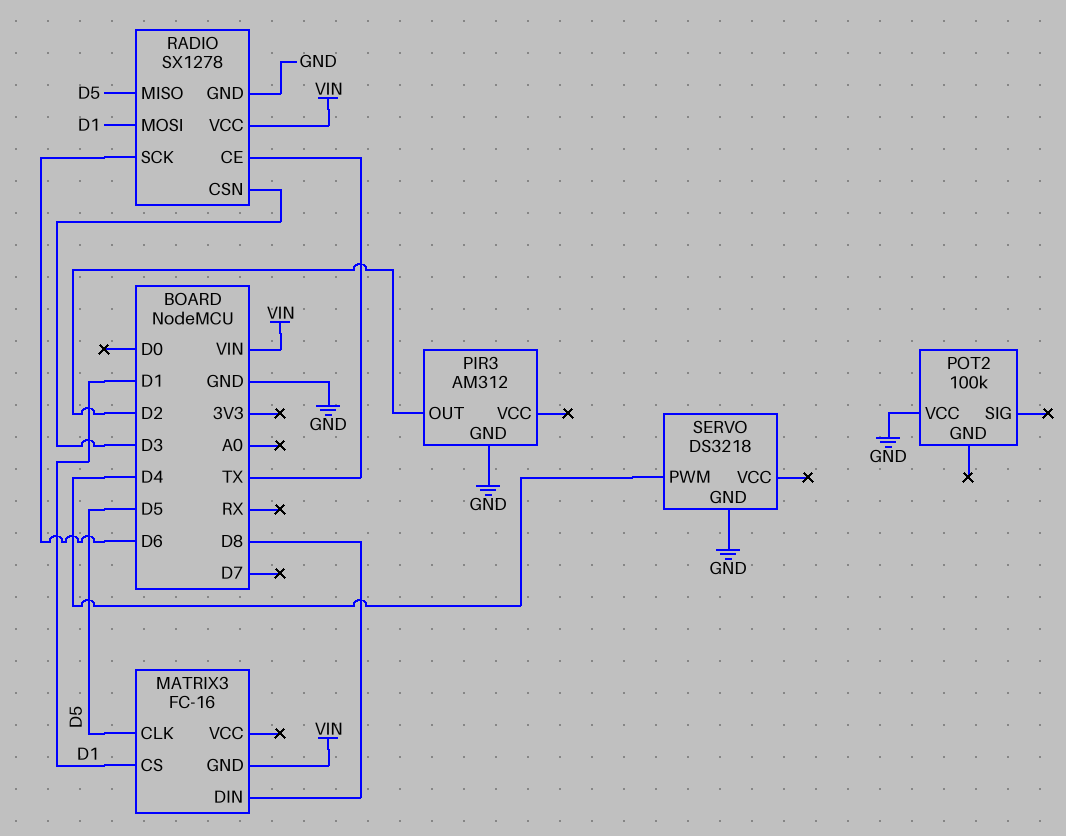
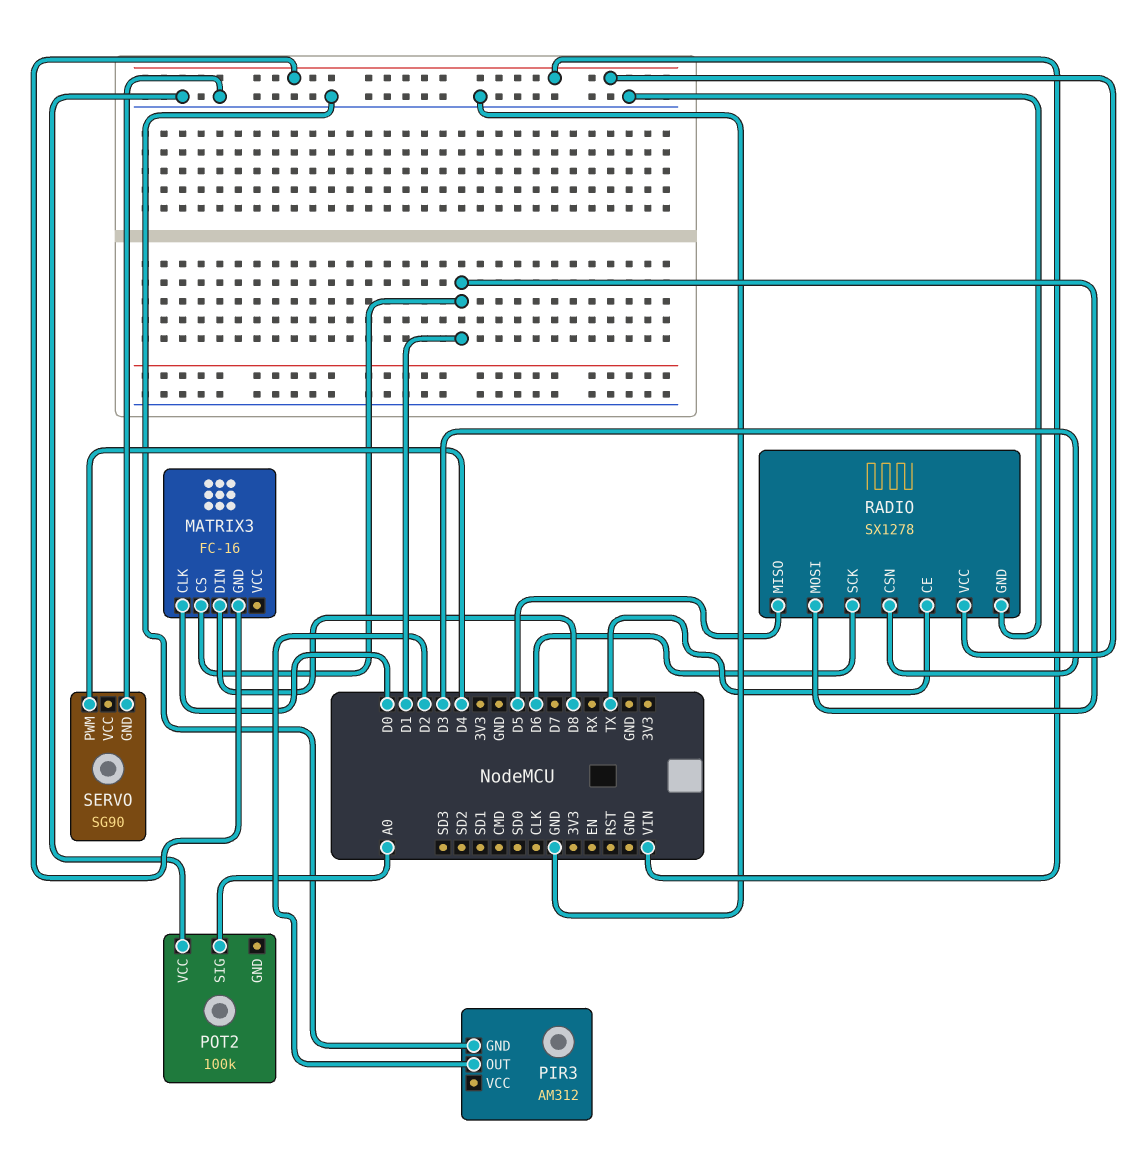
MATRIX3 pin CLK: D5 -> D0
POT2 pin SIG: none -> A0
SERVO: DS3218 -> SG90

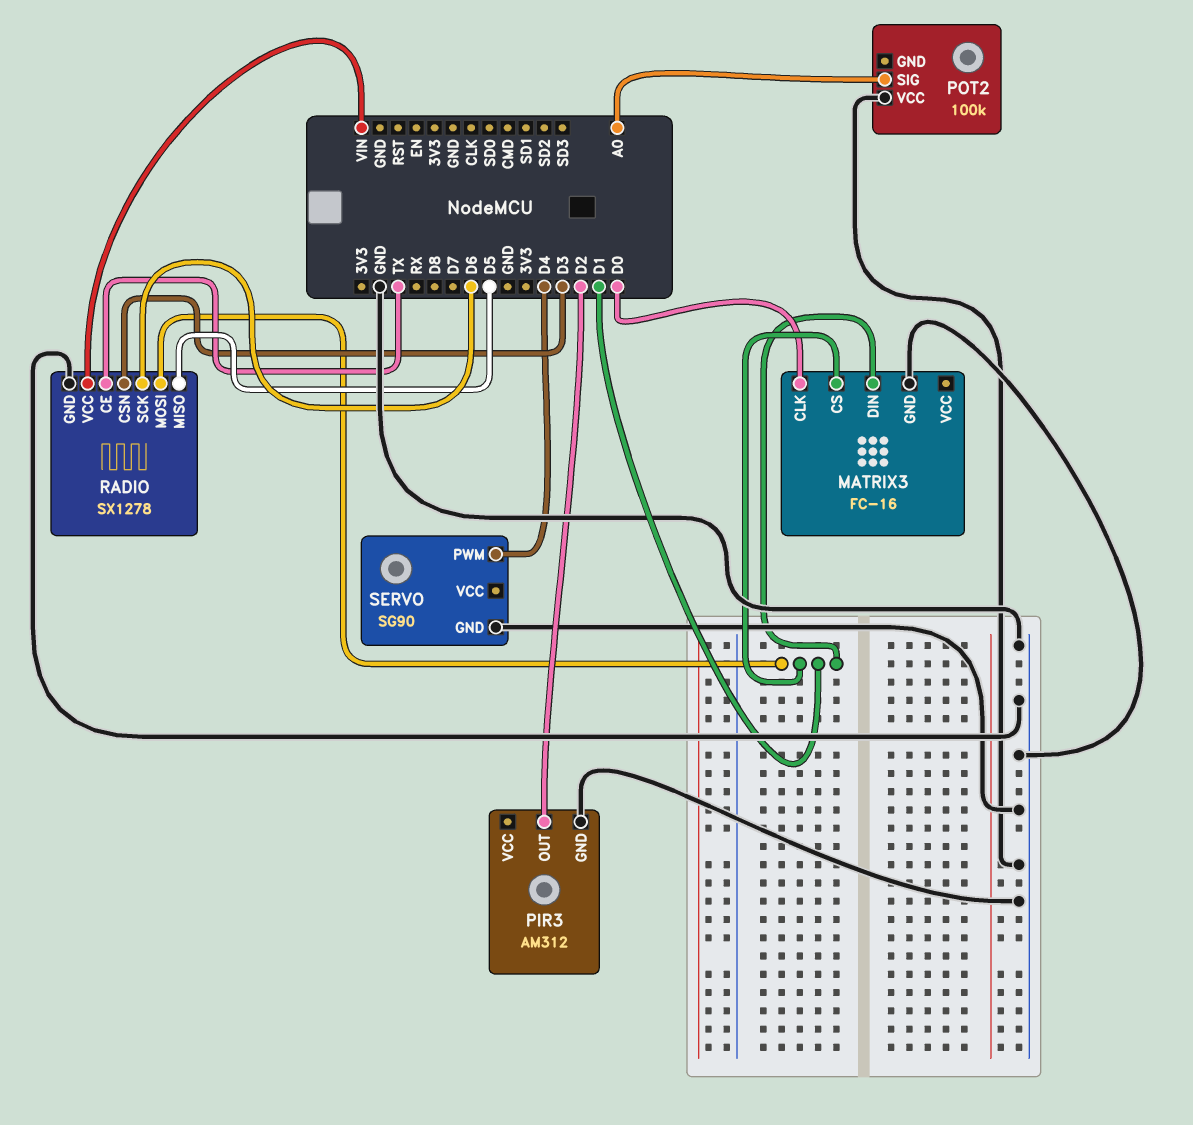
MATRIX3 pin DIN: D8 -> D1
MATRIX3 pin GND: VIN -> GND

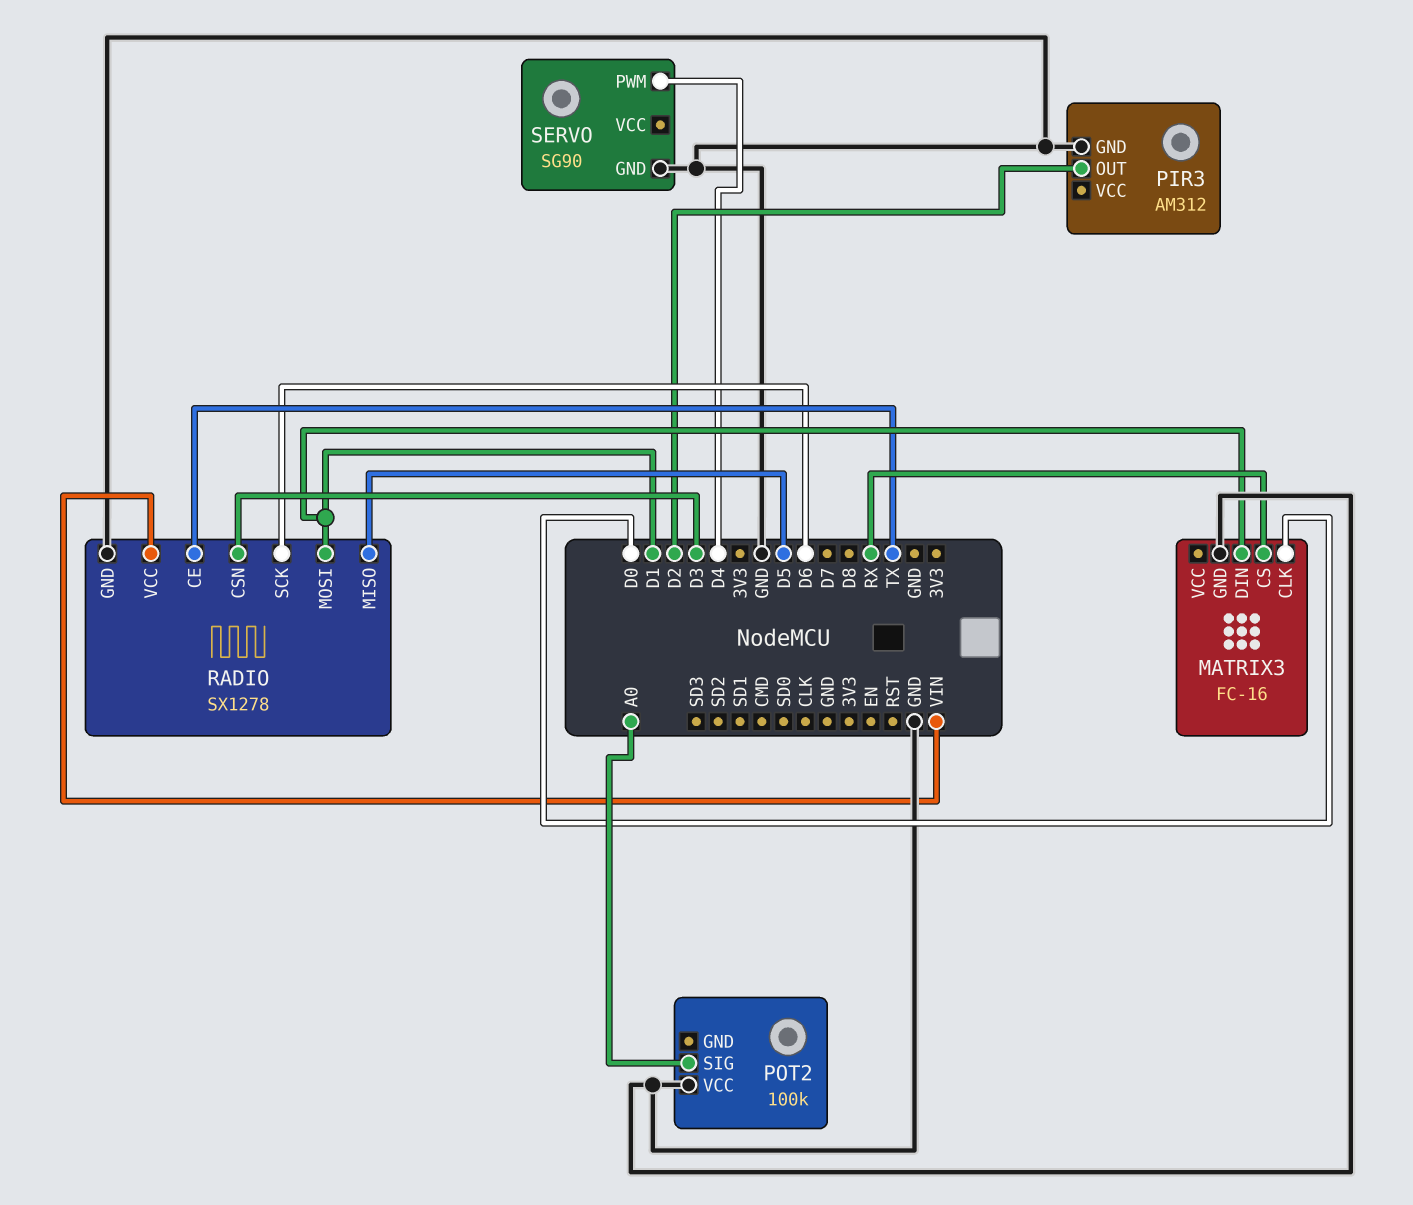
MATRIX3 pin CS: D1 -> RX

